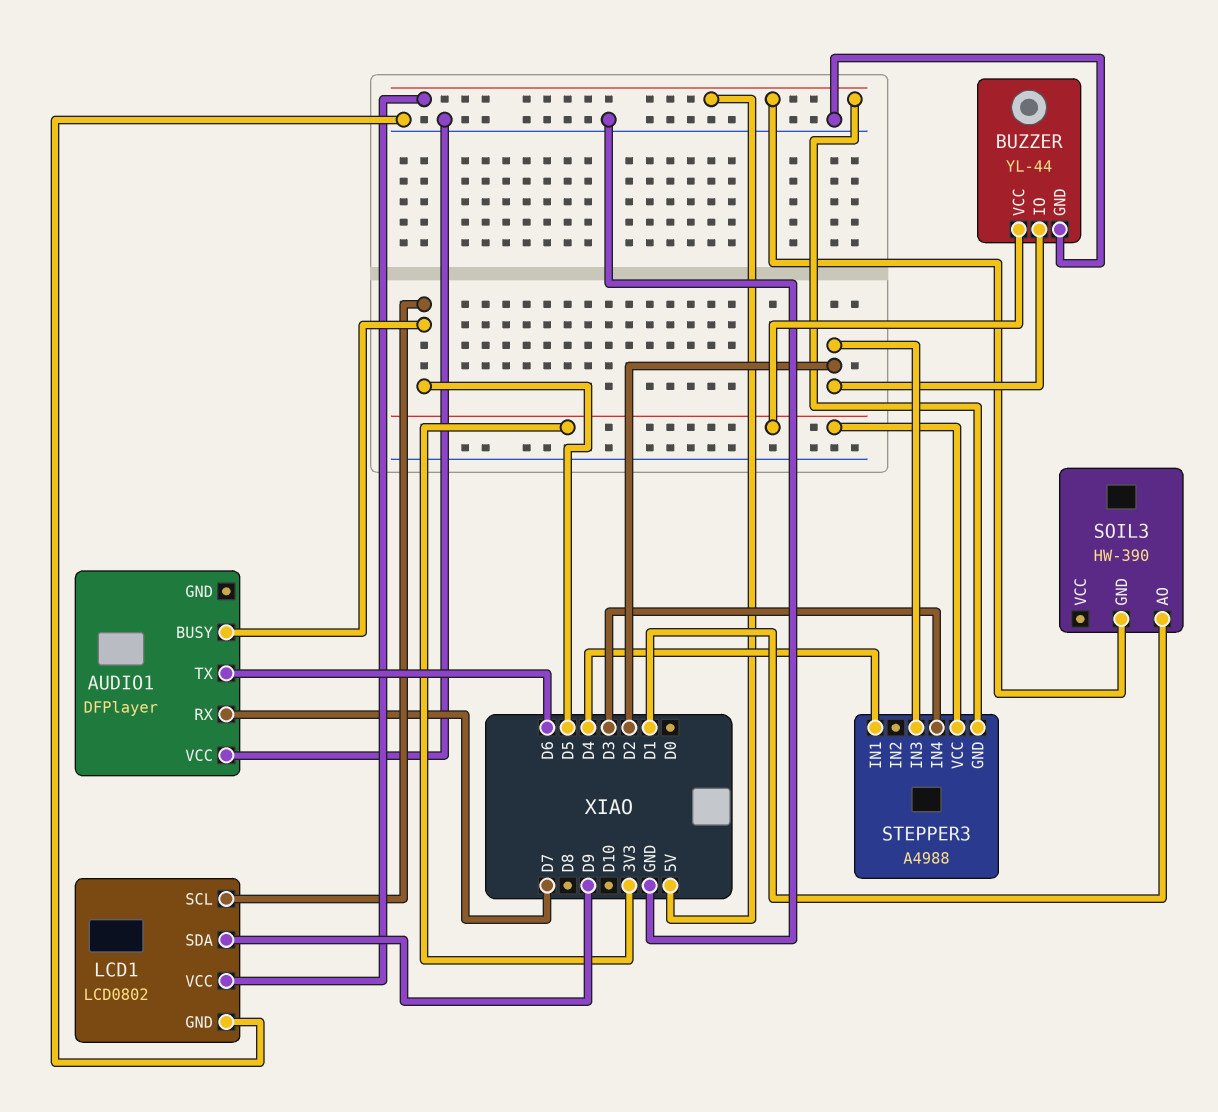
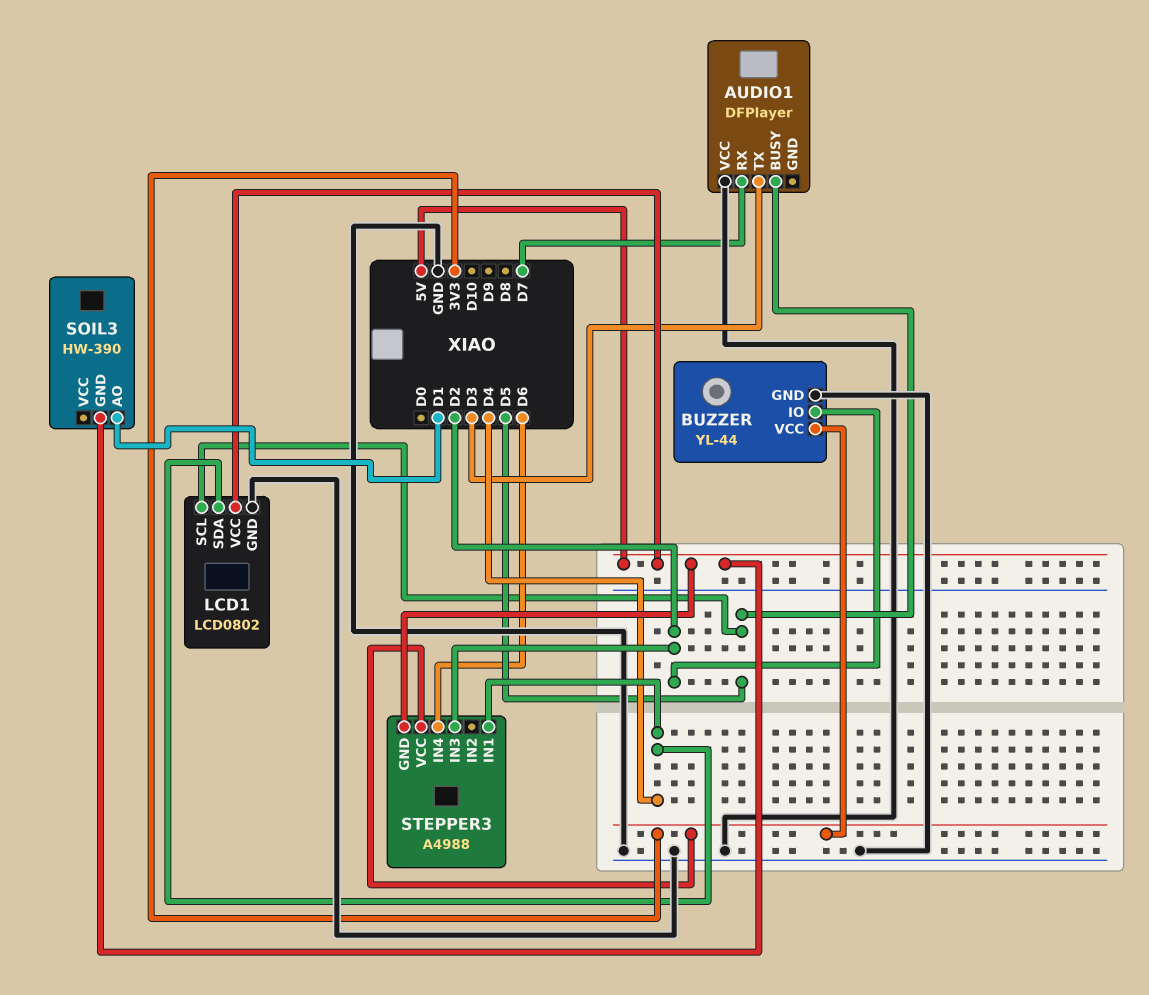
AUDIO1 pin TX: D6 -> D3
LCD1 pin SDA: D9 -> D4
STEPPER3 pin IN4: D3 -> D6

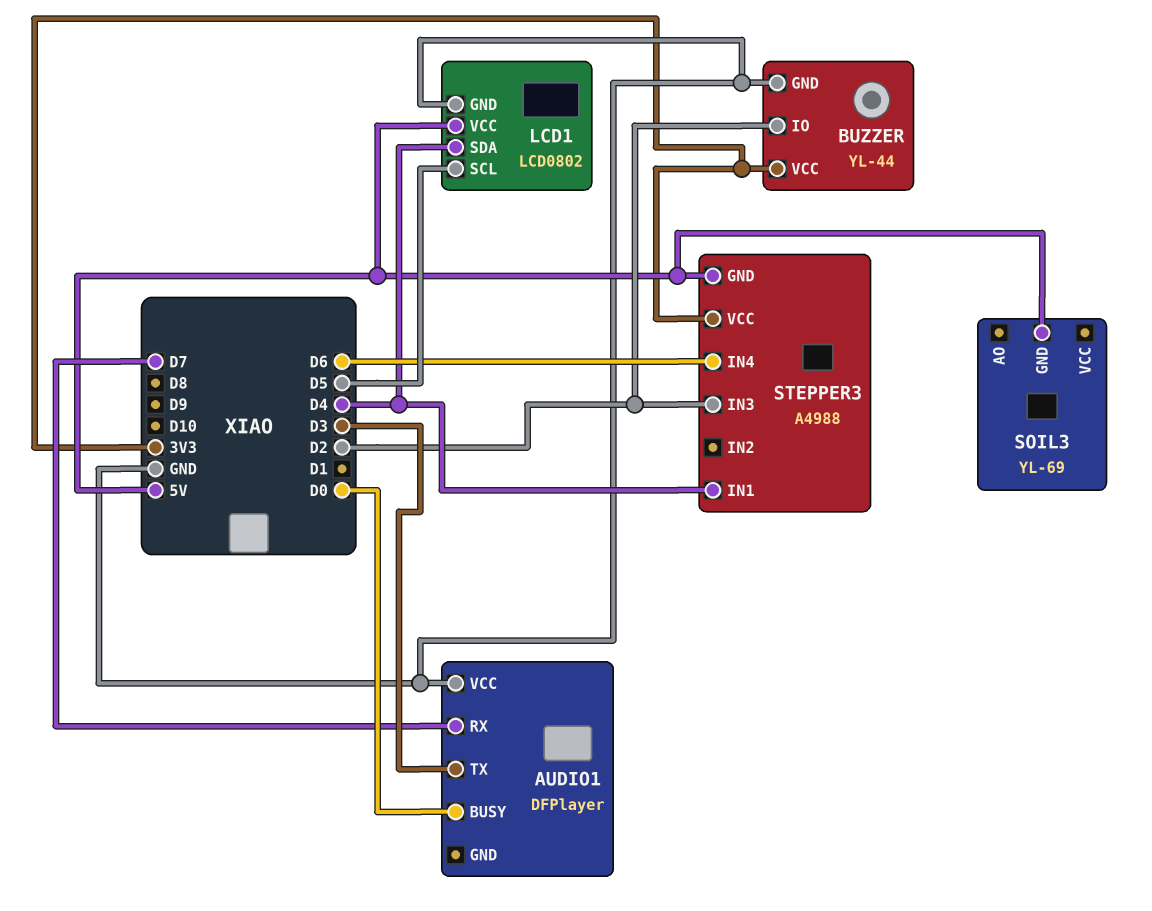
AUDIO1 pin BUSY: D5 -> D0
SOIL3: HW-390 -> YL-69
SOIL3 pin AO: D1 -> none

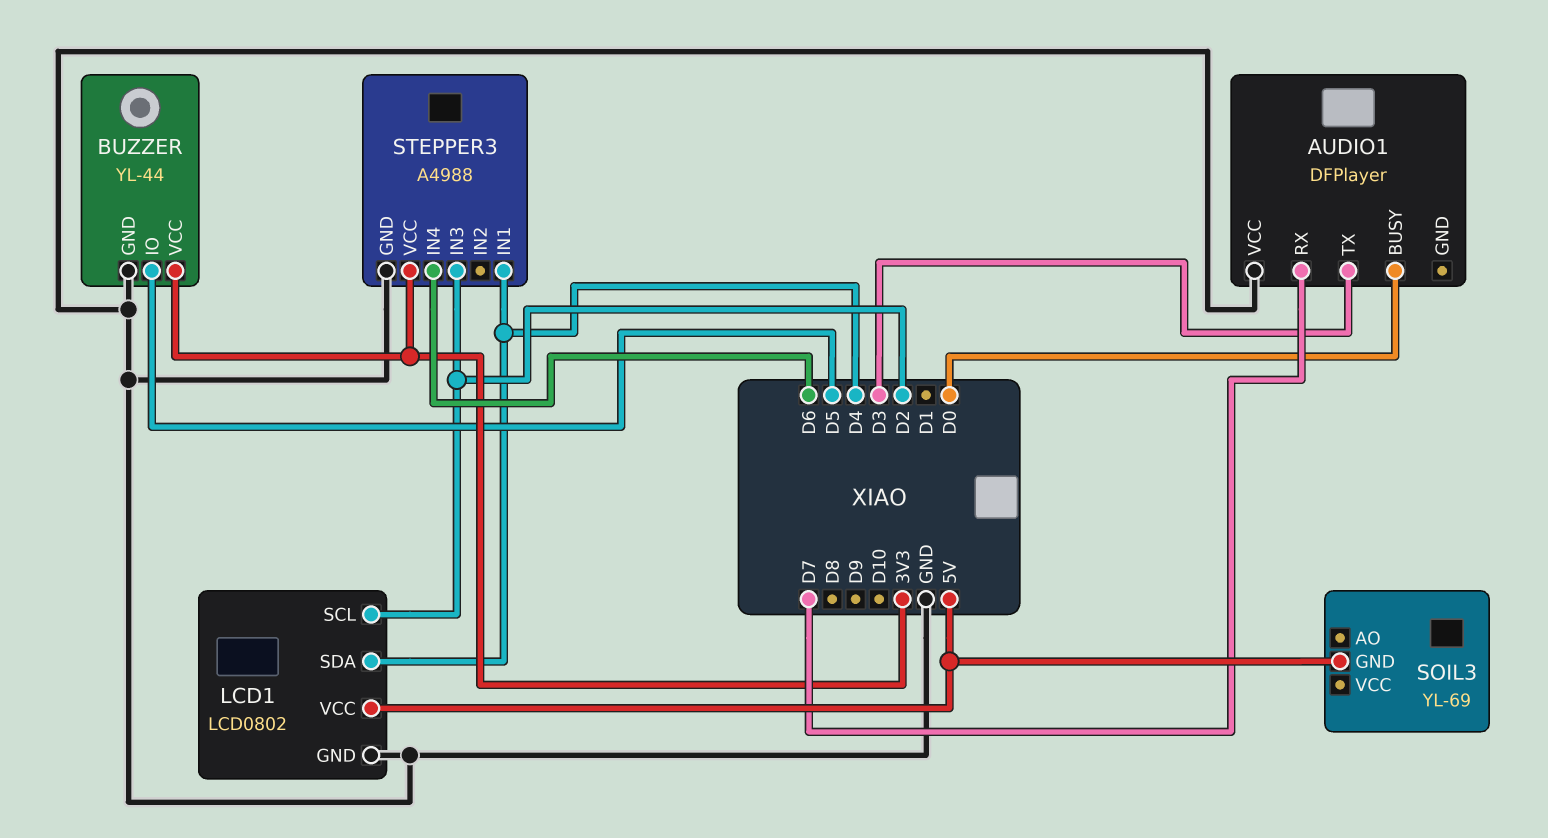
BUZZER pin IO: D2 -> D5
LCD1 pin SCL: D5 -> D2
STEPPER3 pin GND: 5V -> GND

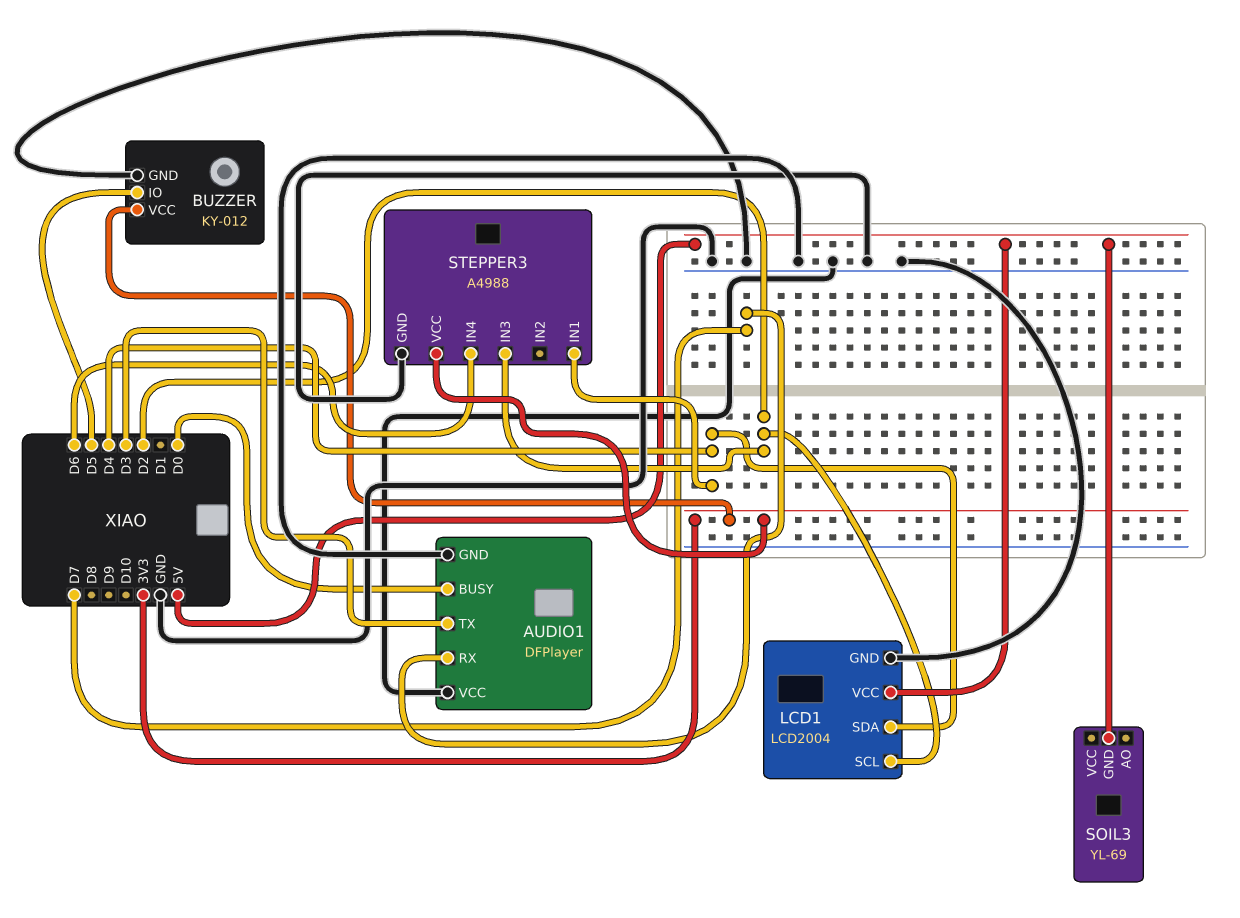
AUDIO1 pin GND: none -> GND
BUZZER: YL-44 -> KY-012
LCD1: LCD0802 -> LCD2004

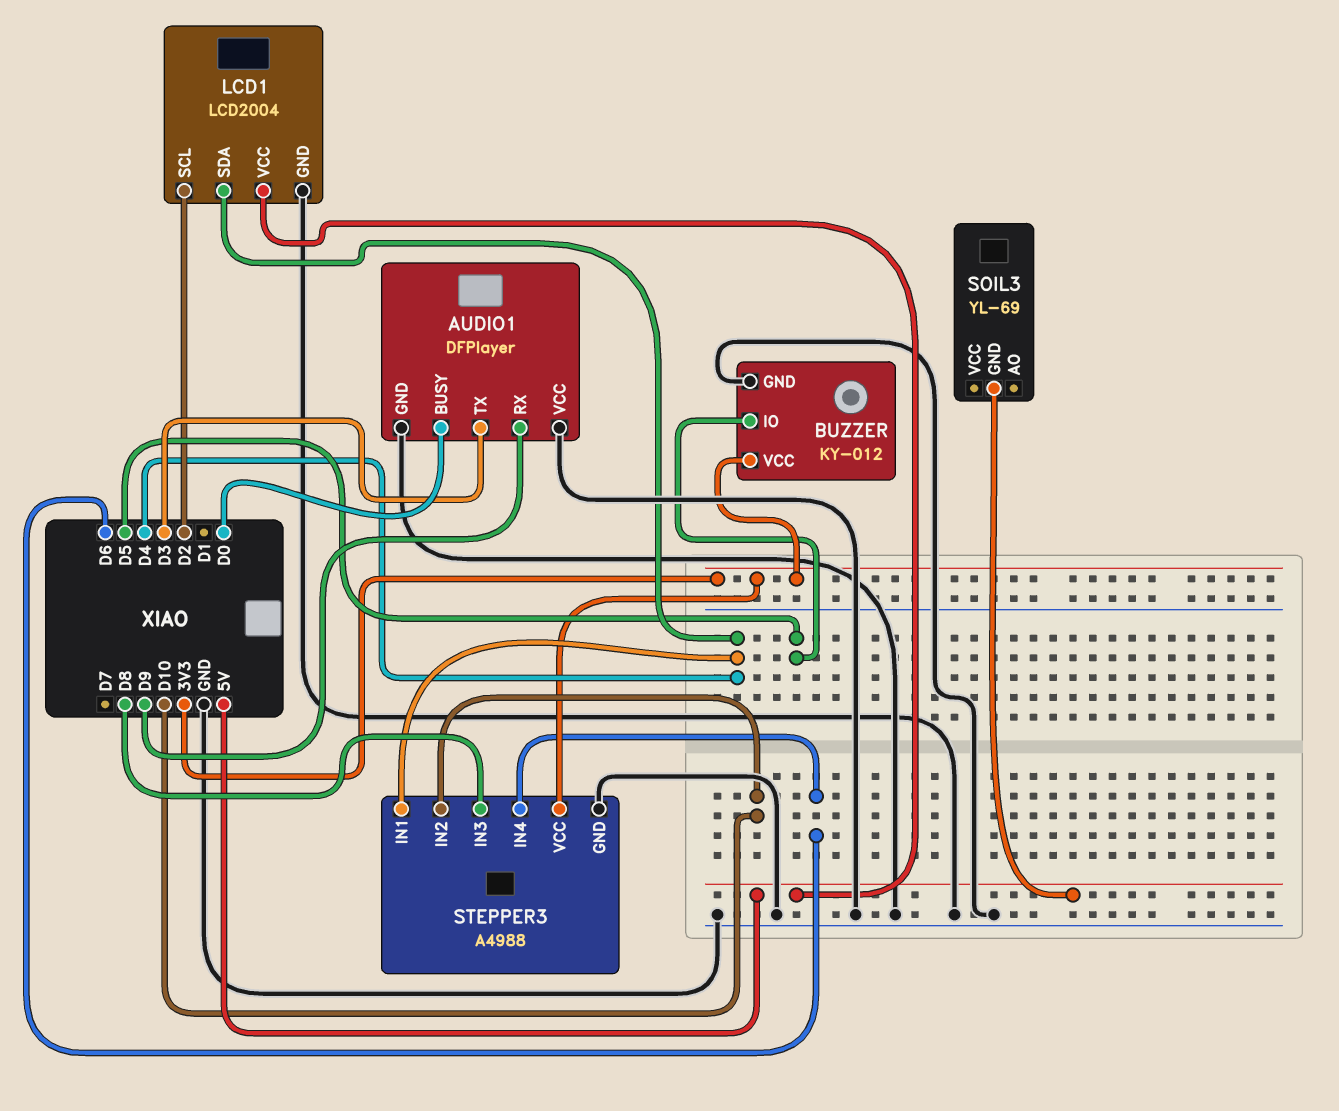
AUDIO1 pin RX: D7 -> D9
STEPPER3 pin IN2: none -> D10
STEPPER3 pin IN3: D2 -> D8

